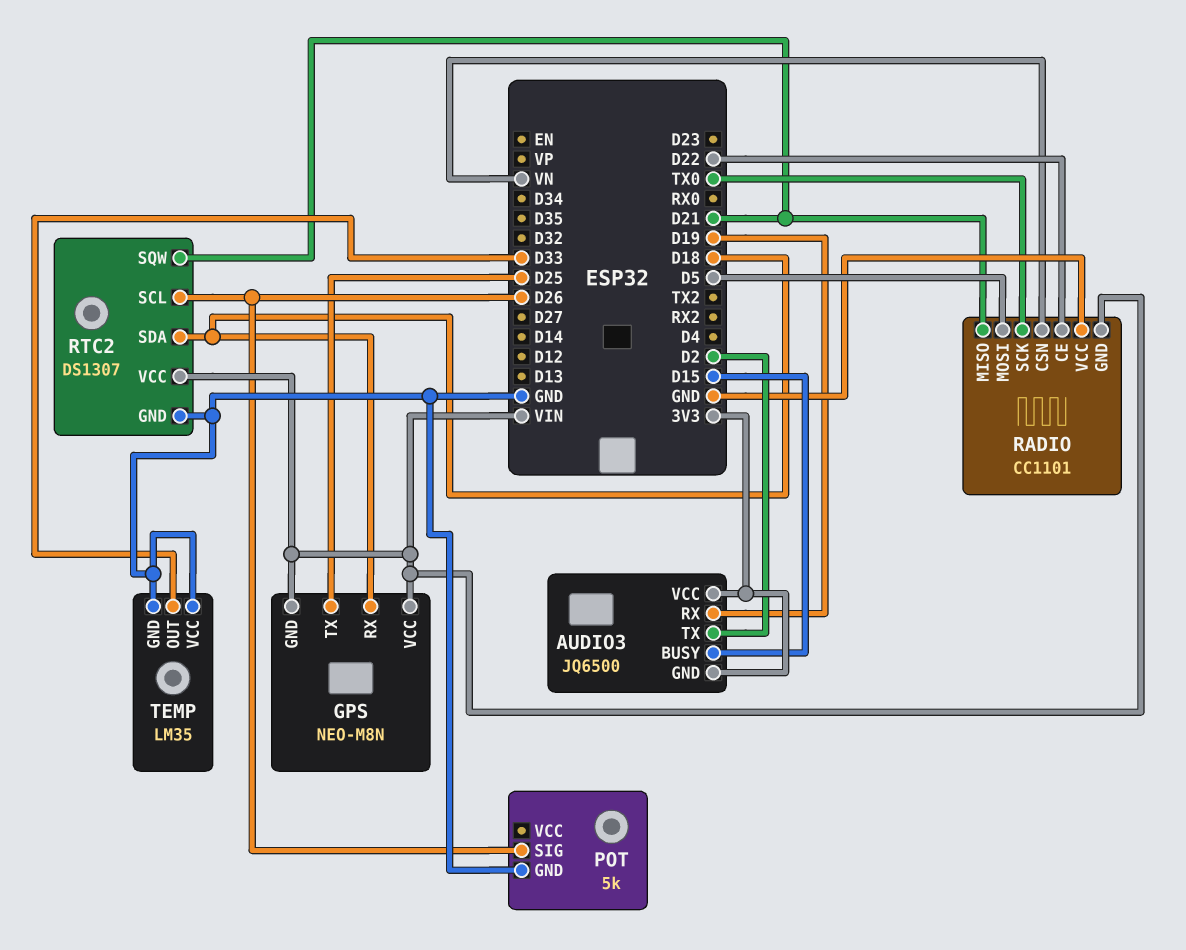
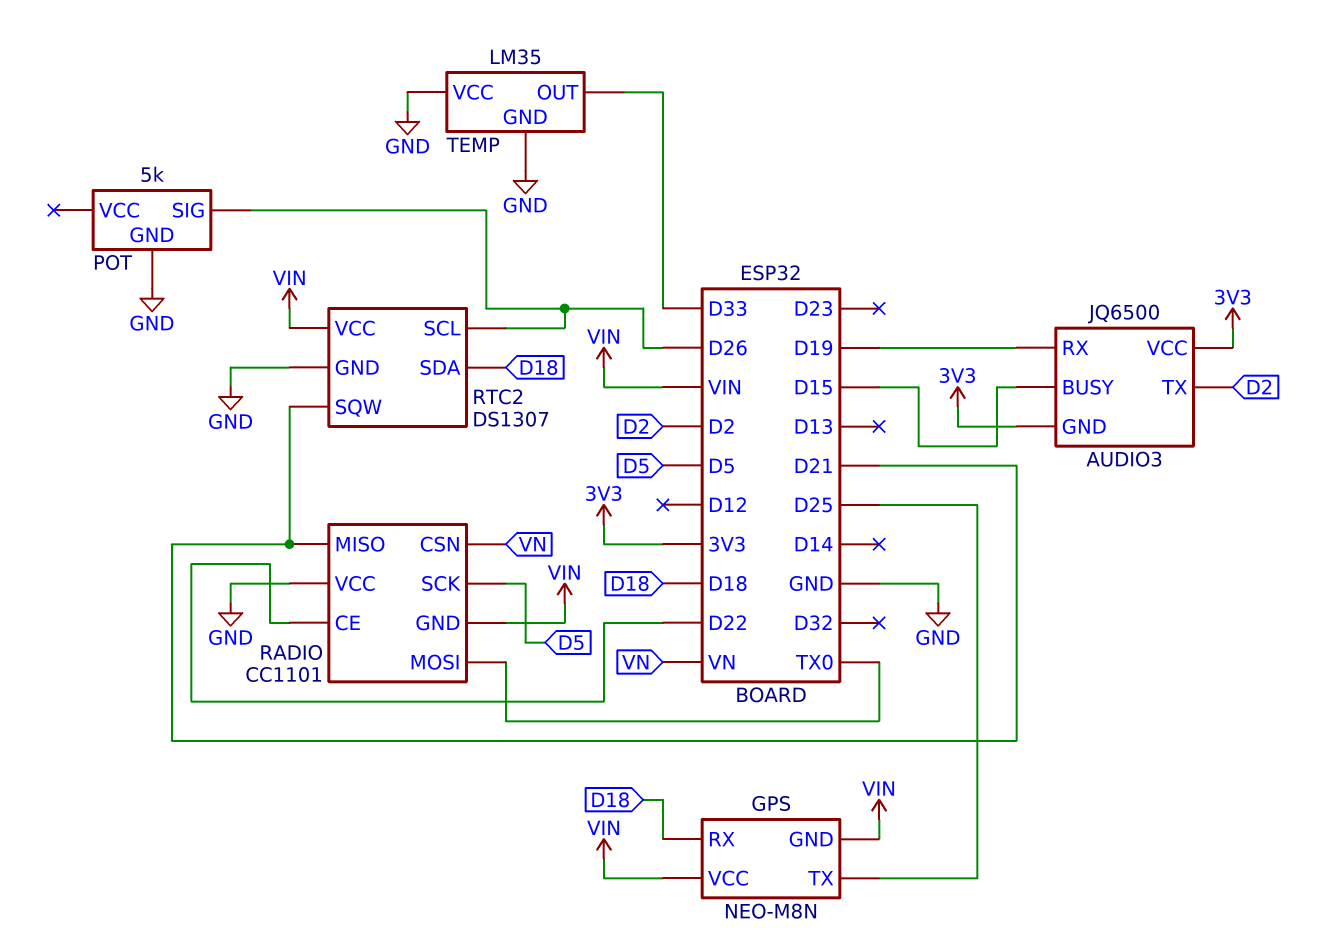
RADIO pin MOSI: D5 -> TX0
RADIO pin SCK: TX0 -> D5

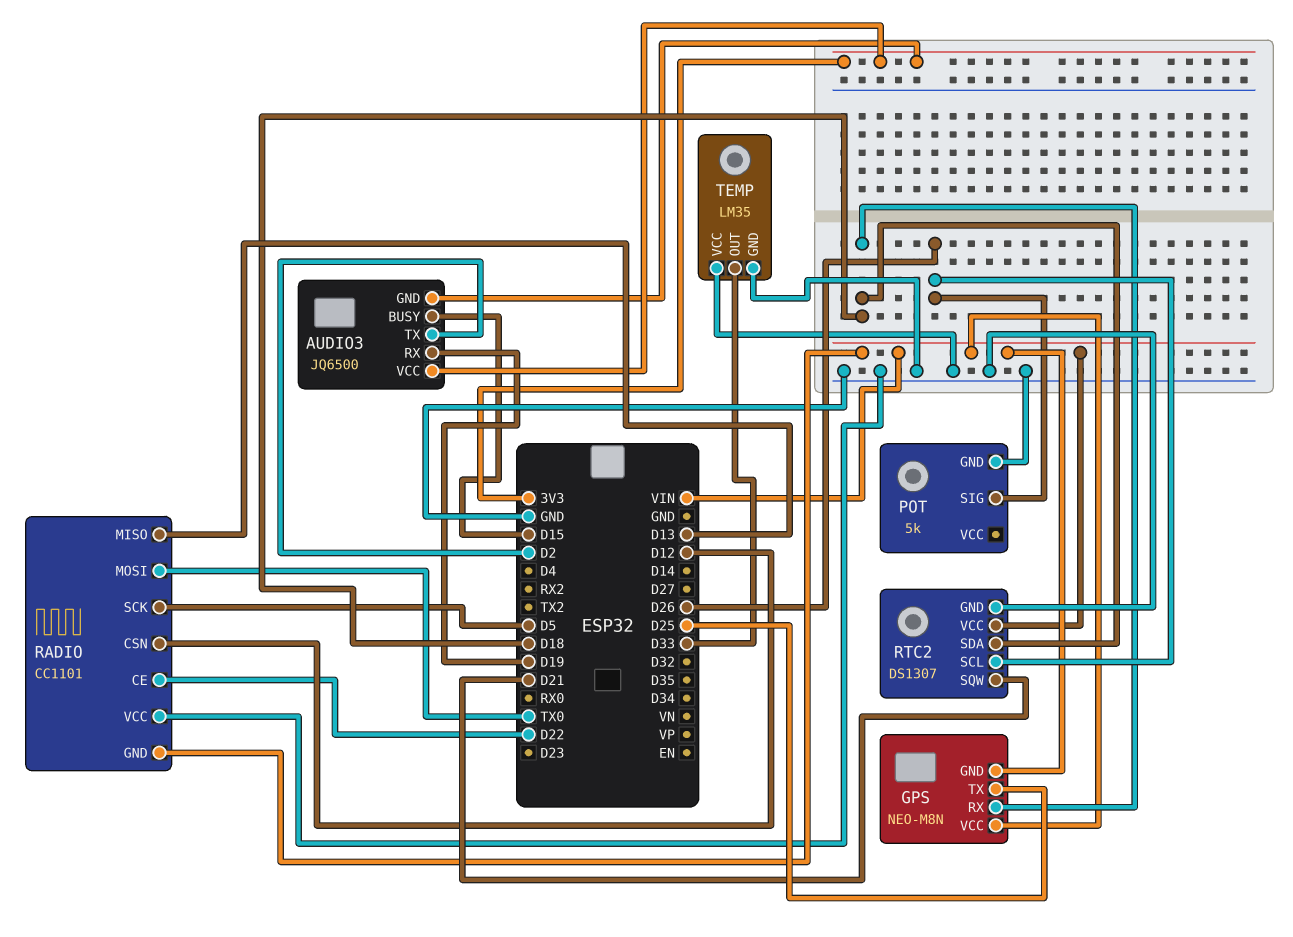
RADIO pin CSN: VN -> D12
RADIO pin MISO: D21 -> D13

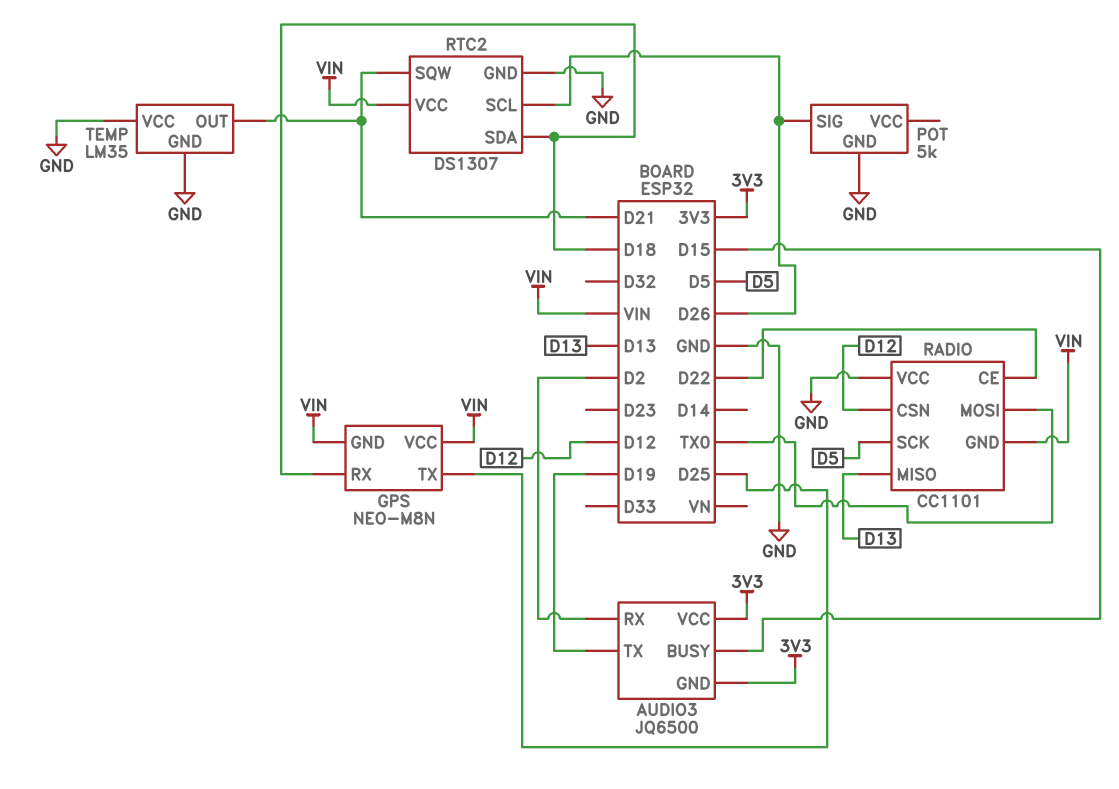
AUDIO3 pin RX: D19 -> D2
AUDIO3 pin TX: D2 -> D19
TEMP pin OUT: D33 -> D21

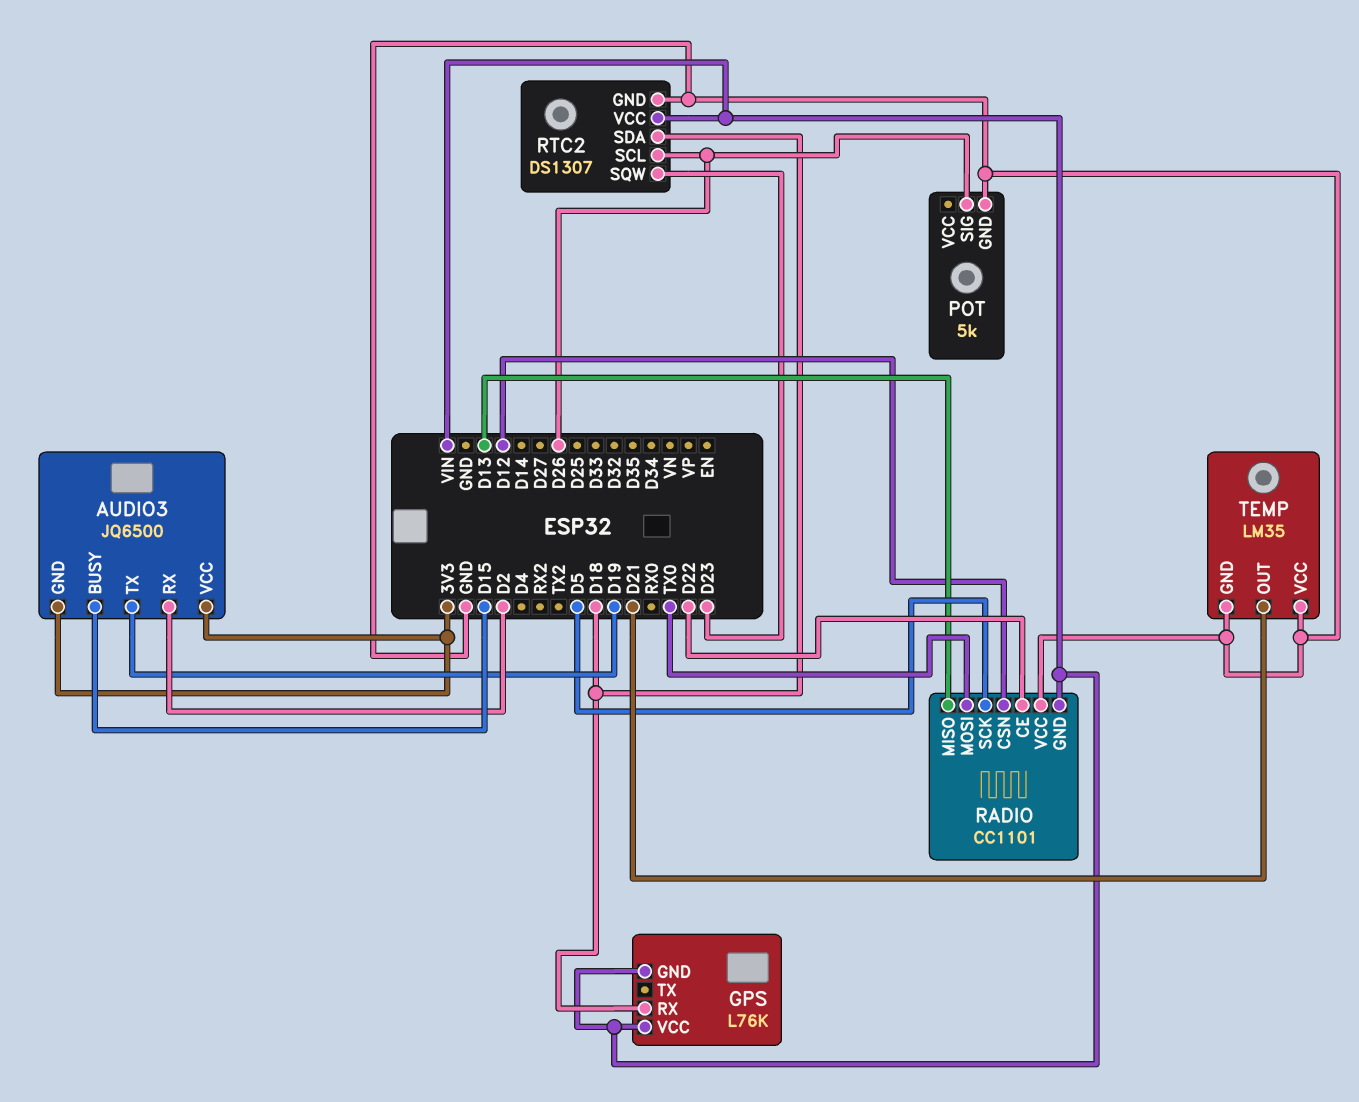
GPS: NEO-M8N -> L76K
GPS pin TX: D25 -> none
RTC2 pin SQW: D21 -> D23

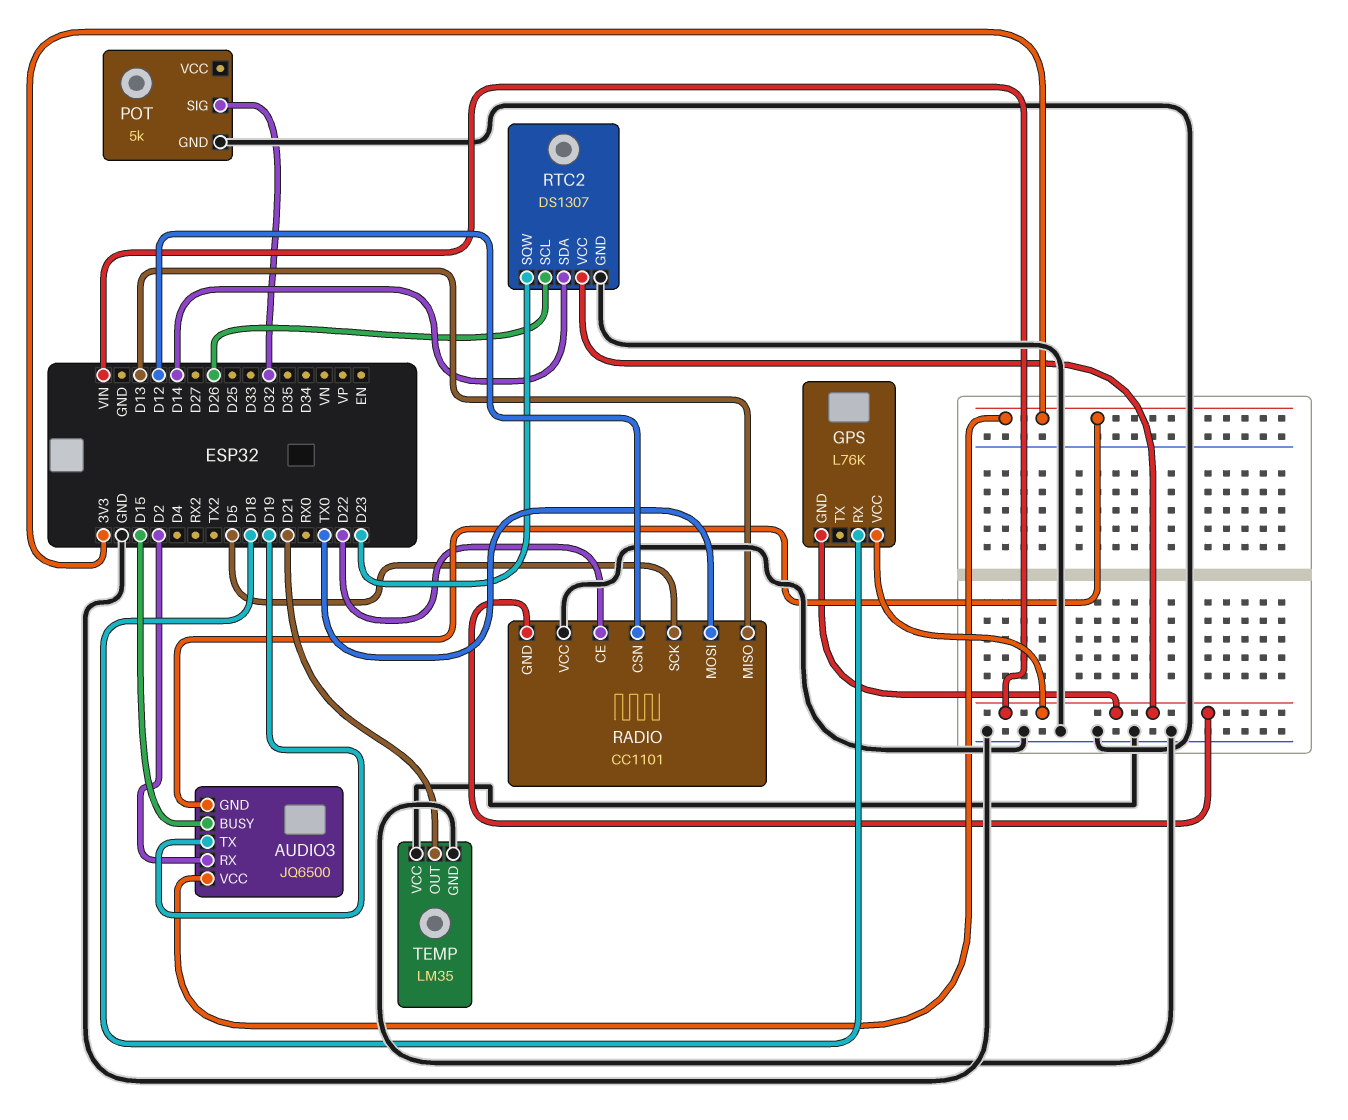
POT pin SIG: D26 -> D32
RTC2 pin SDA: D18 -> D14

